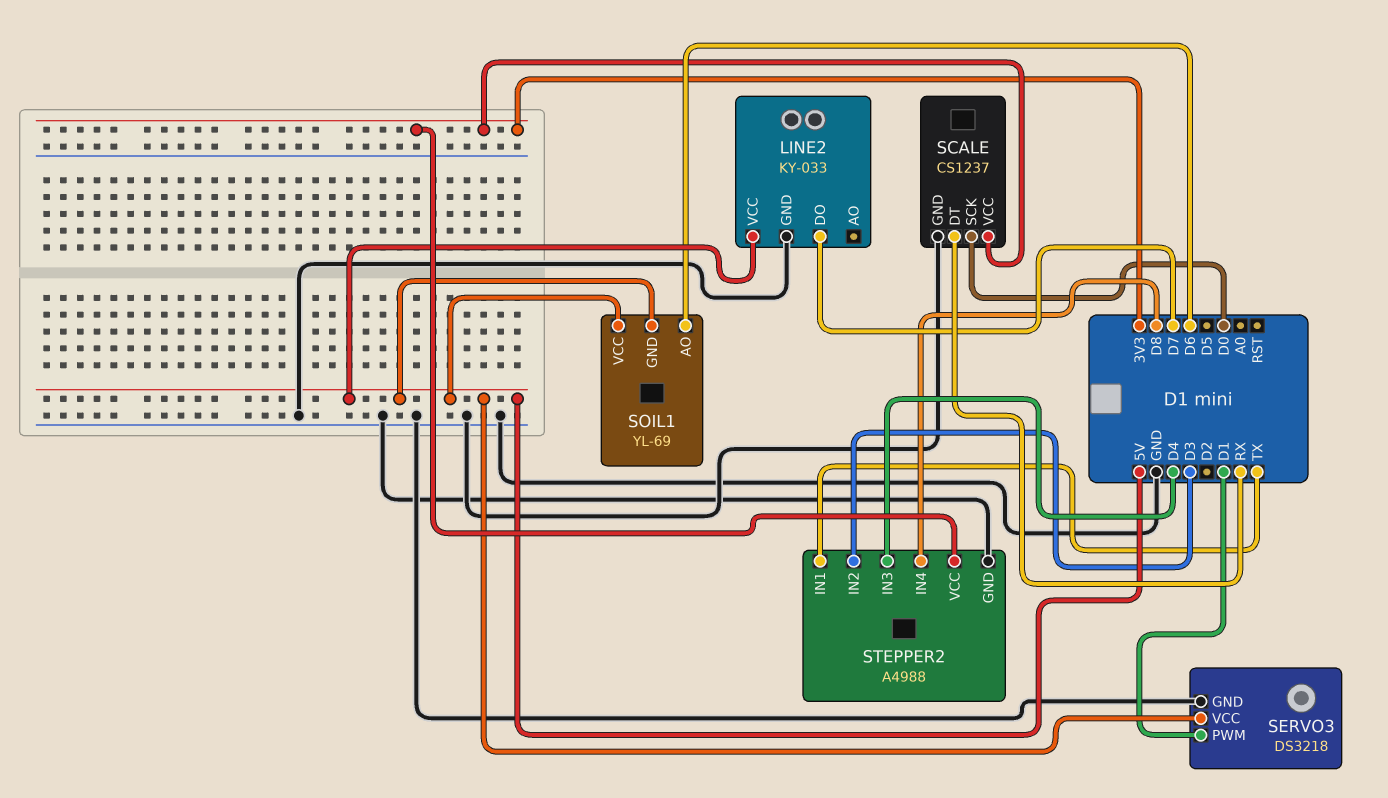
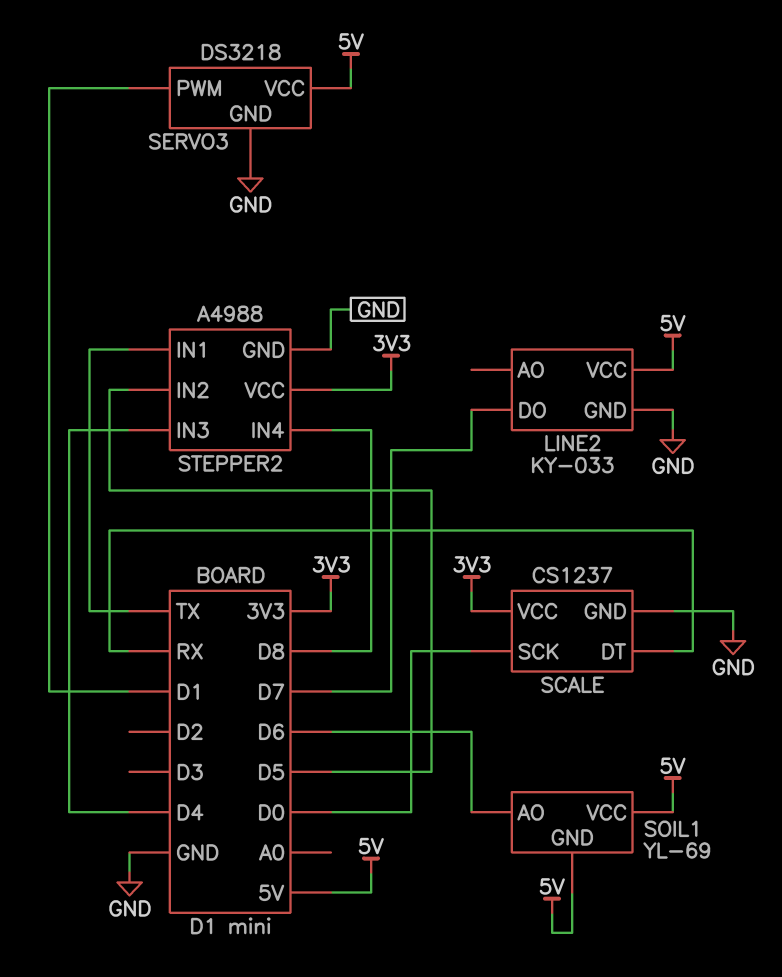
STEPPER2 pin IN2: D3 -> D5

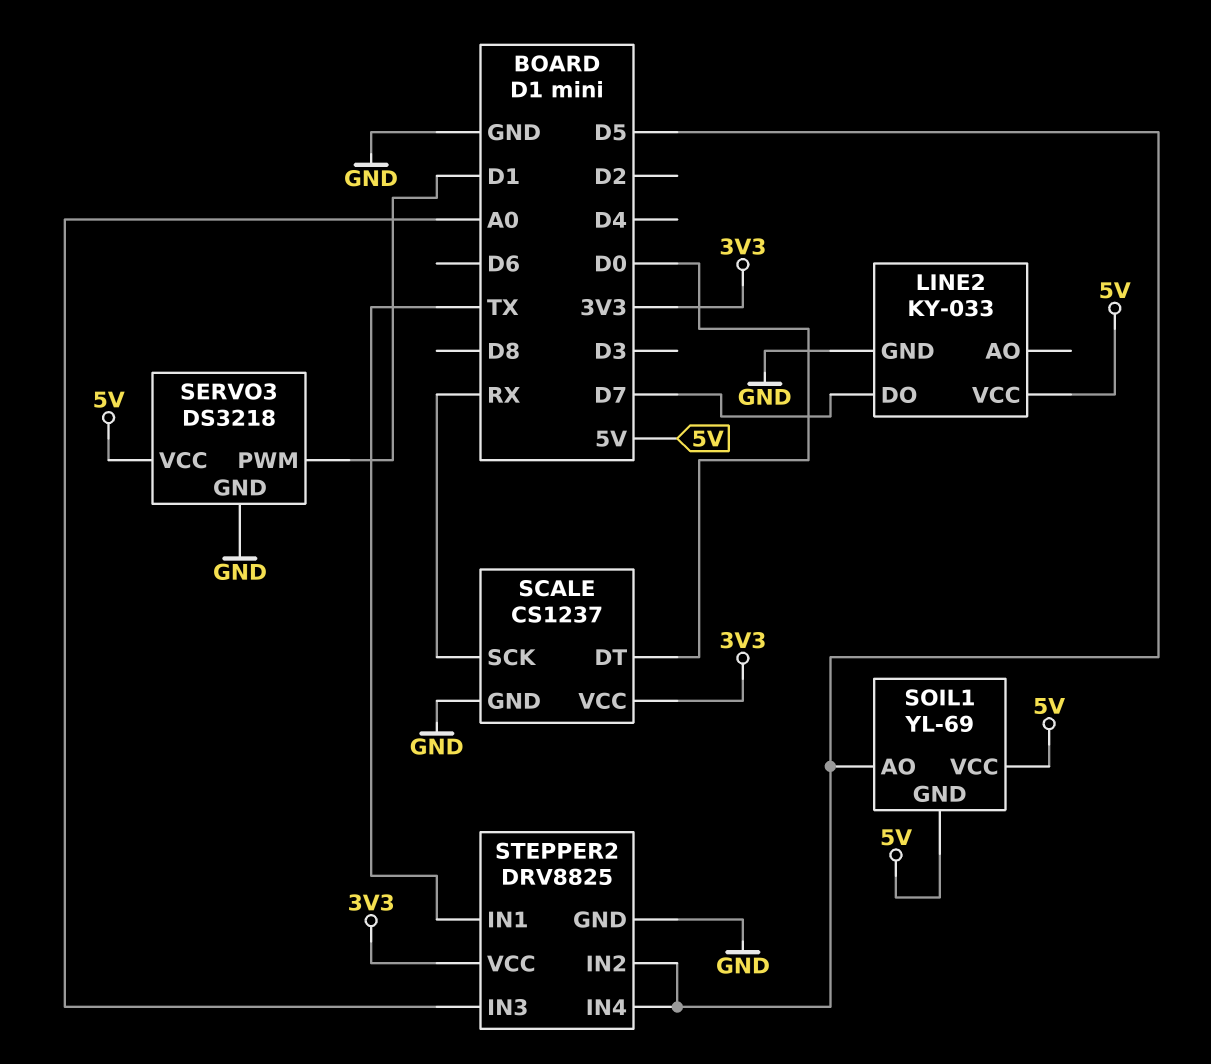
SCALE pin DT: RX -> D0
SCALE pin SCK: D0 -> RX
SOIL1 pin AO: D6 -> D5
STEPPER2: A4988 -> DRV8825
STEPPER2 pin IN3: D4 -> A0
STEPPER2 pin IN4: D8 -> D5

